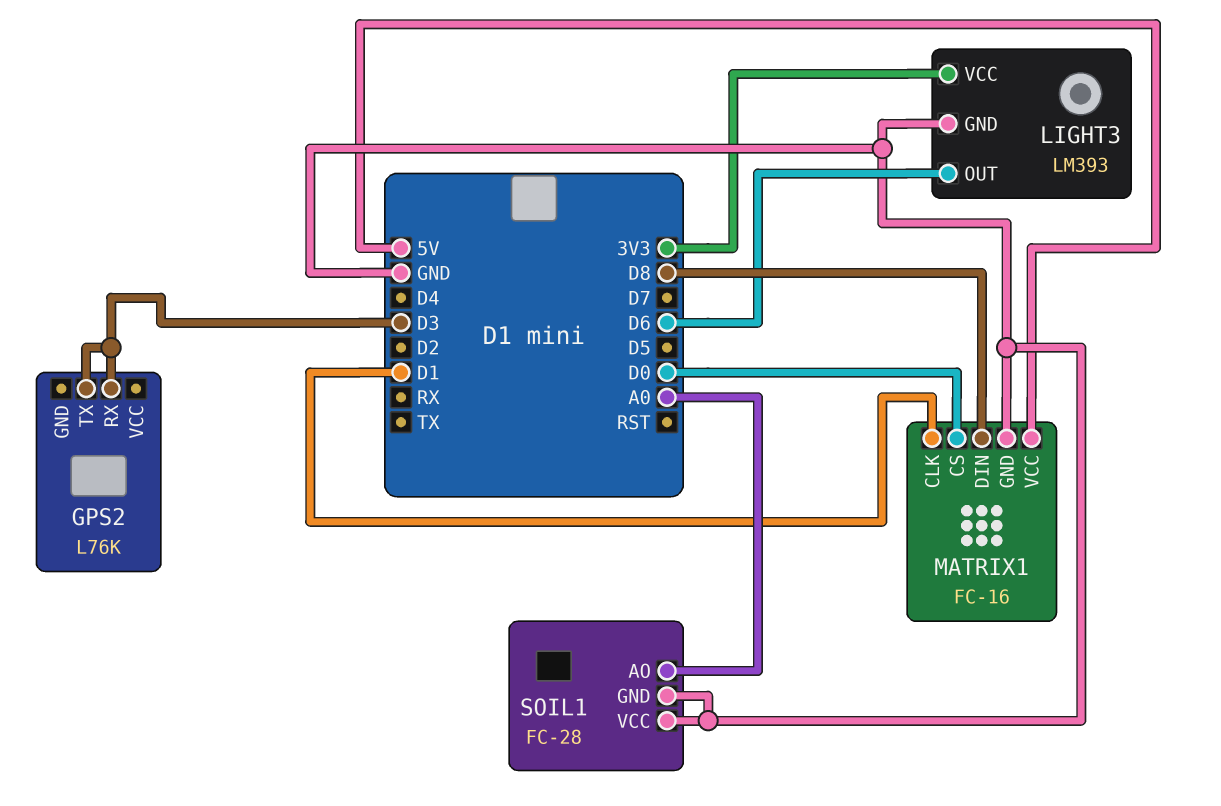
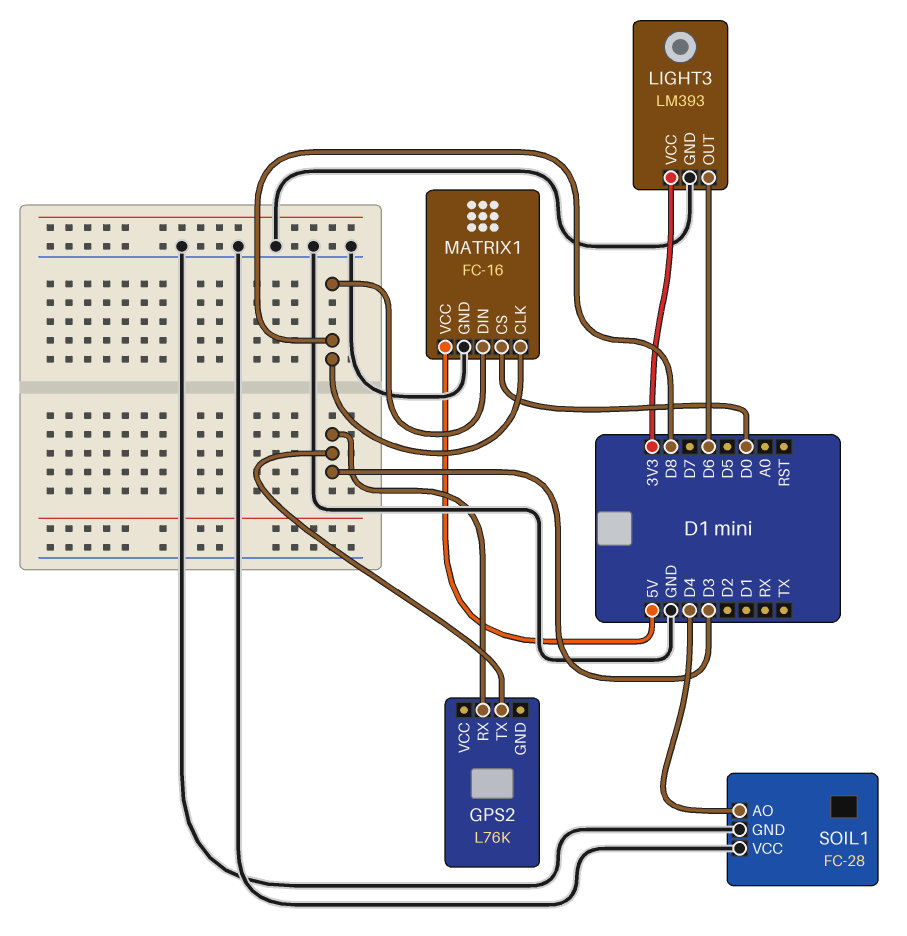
MATRIX1 pin CLK: D1 -> D8
SOIL1 pin AO: A0 -> D4

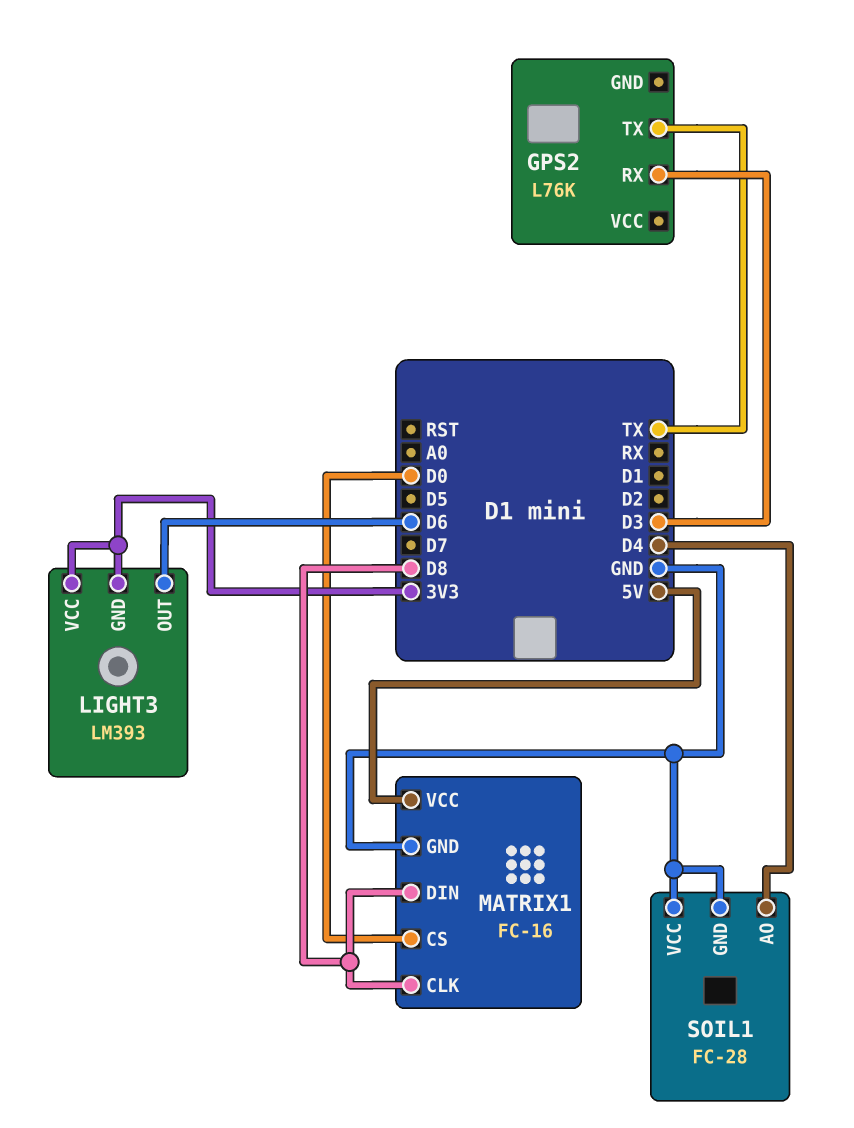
GPS2 pin TX: D3 -> TX
LIGHT3 pin GND: GND -> 3V3

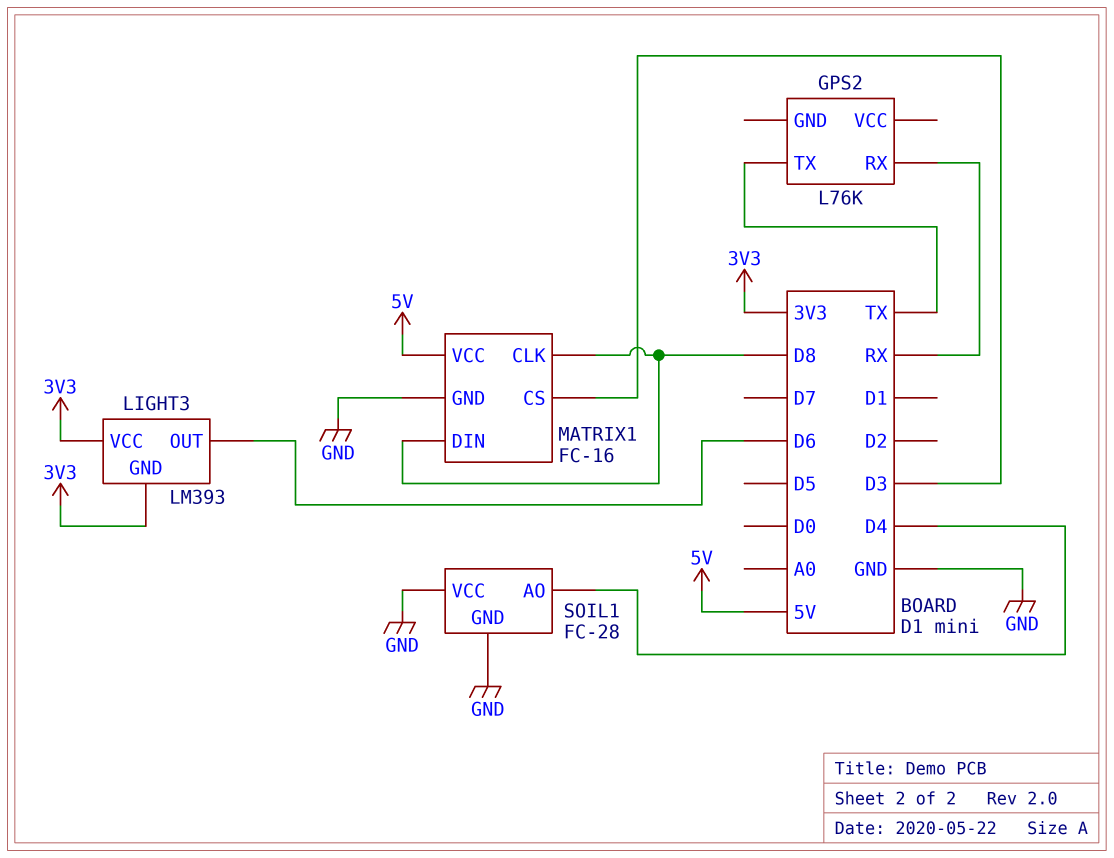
GPS2 pin RX: D3 -> RX
MATRIX1 pin CS: D0 -> D3

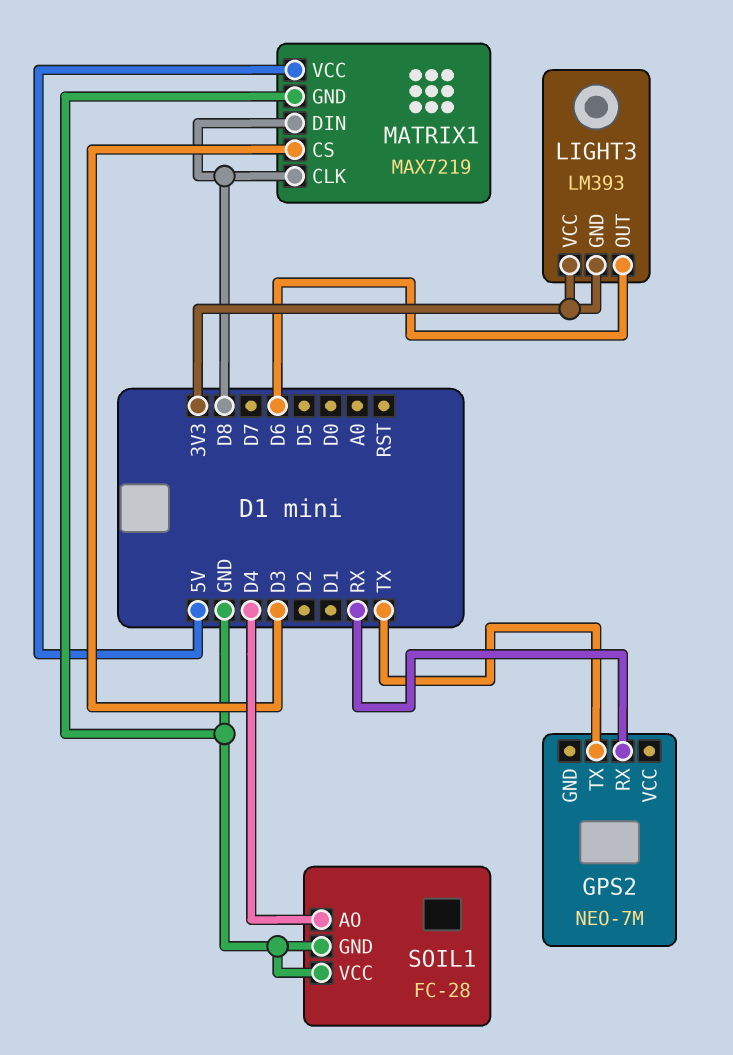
GPS2: L76K -> NEO-7M
MATRIX1: FC-16 -> MAX7219

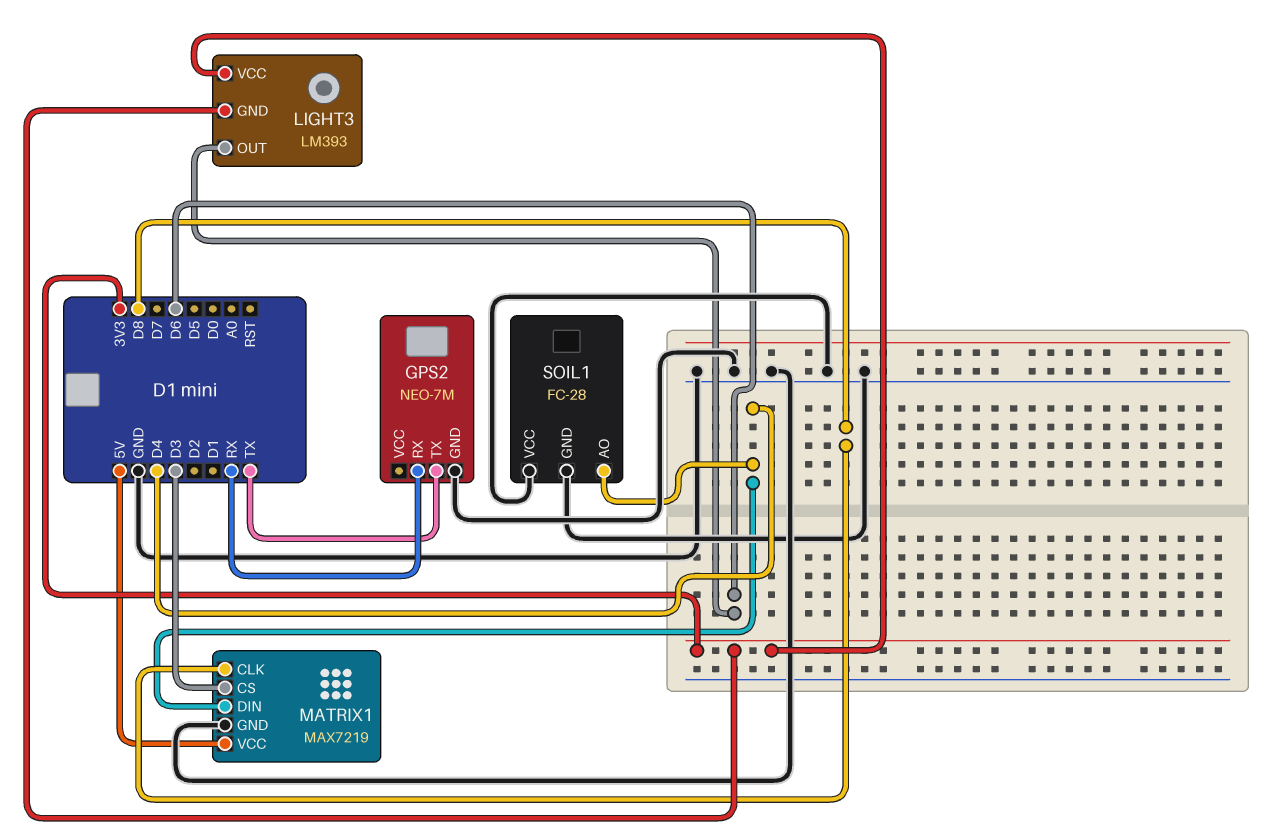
GPS2 pin GND: none -> GND
MATRIX1 pin DIN: D8 -> D4

